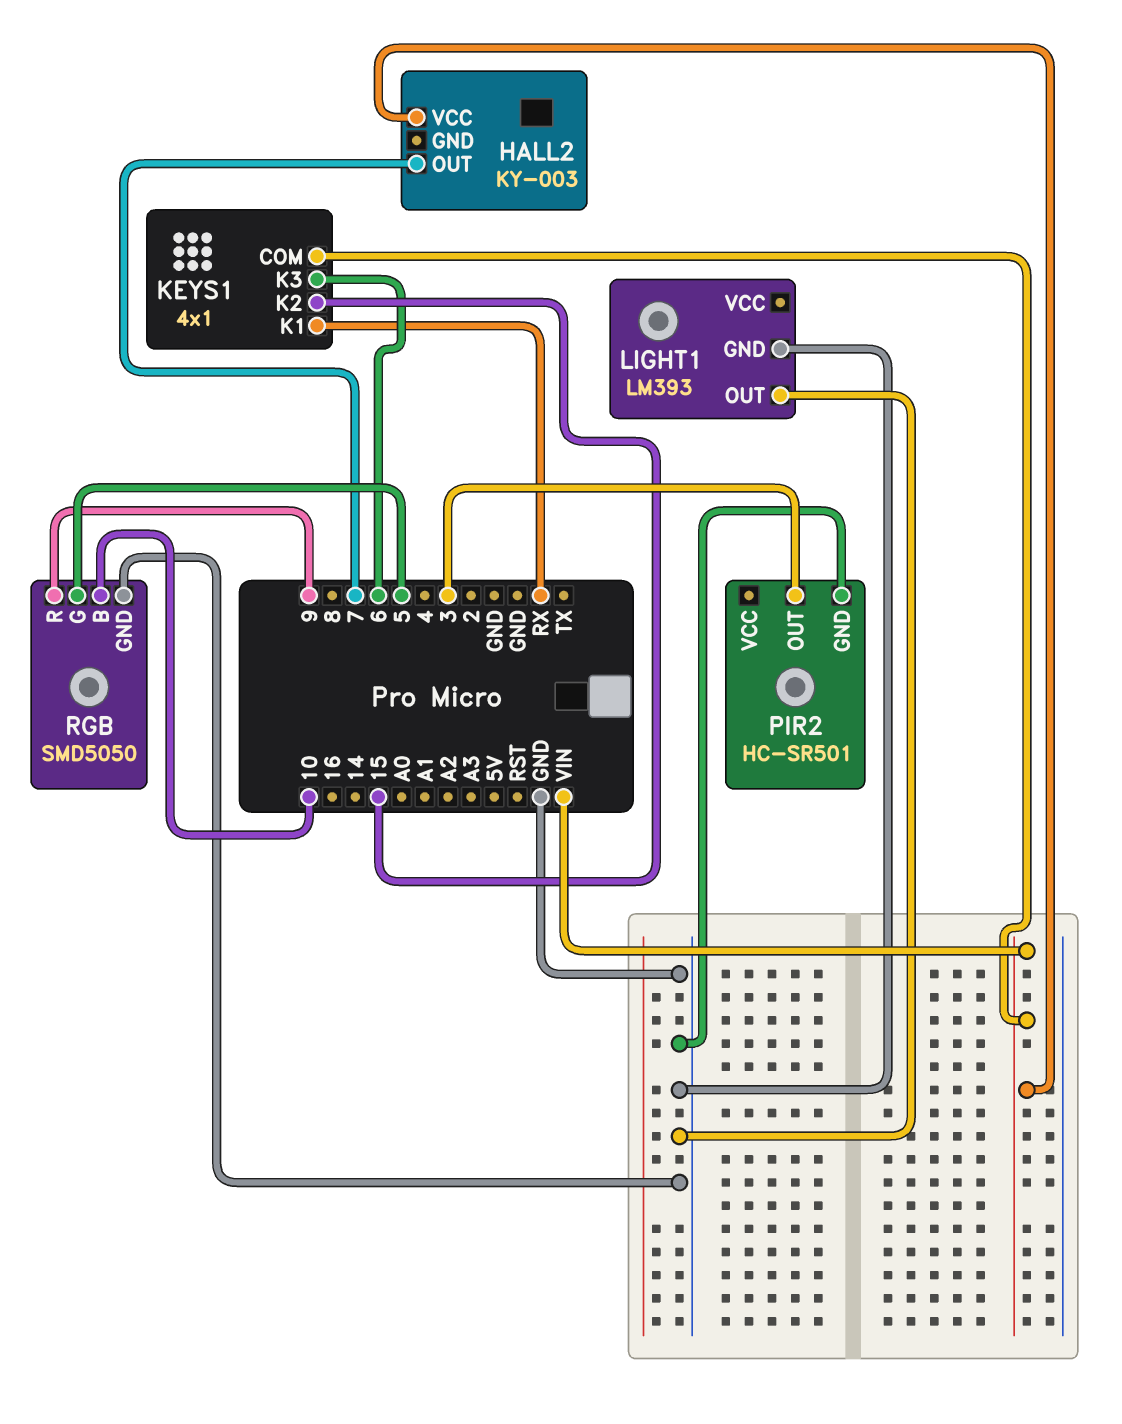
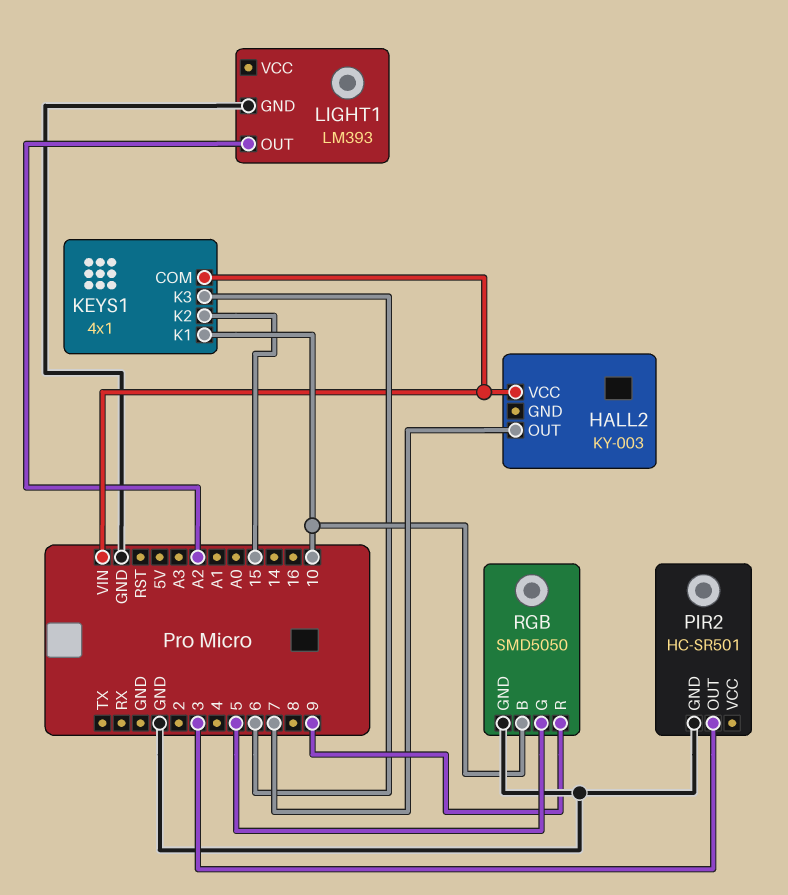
KEYS1 pin K1: RX -> 10
LIGHT1 pin OUT: GND -> A2

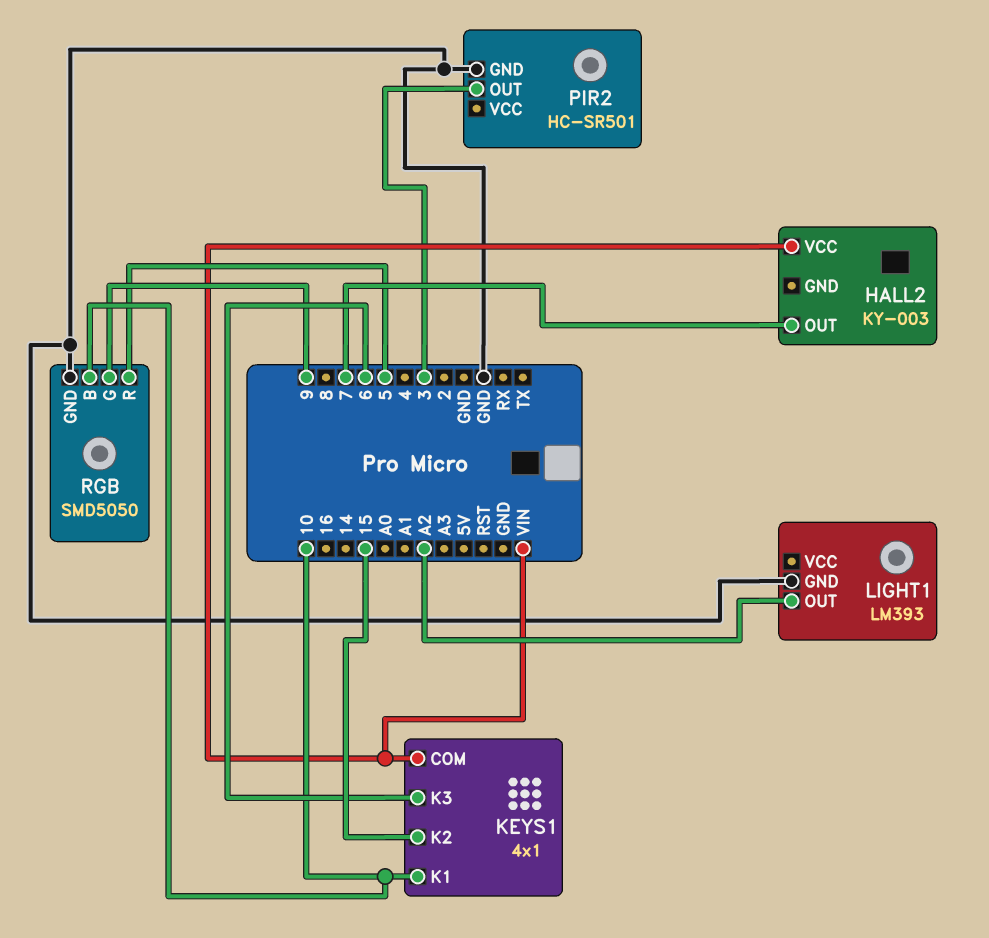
RGB pin G: 5 -> 9
RGB pin R: 9 -> 5

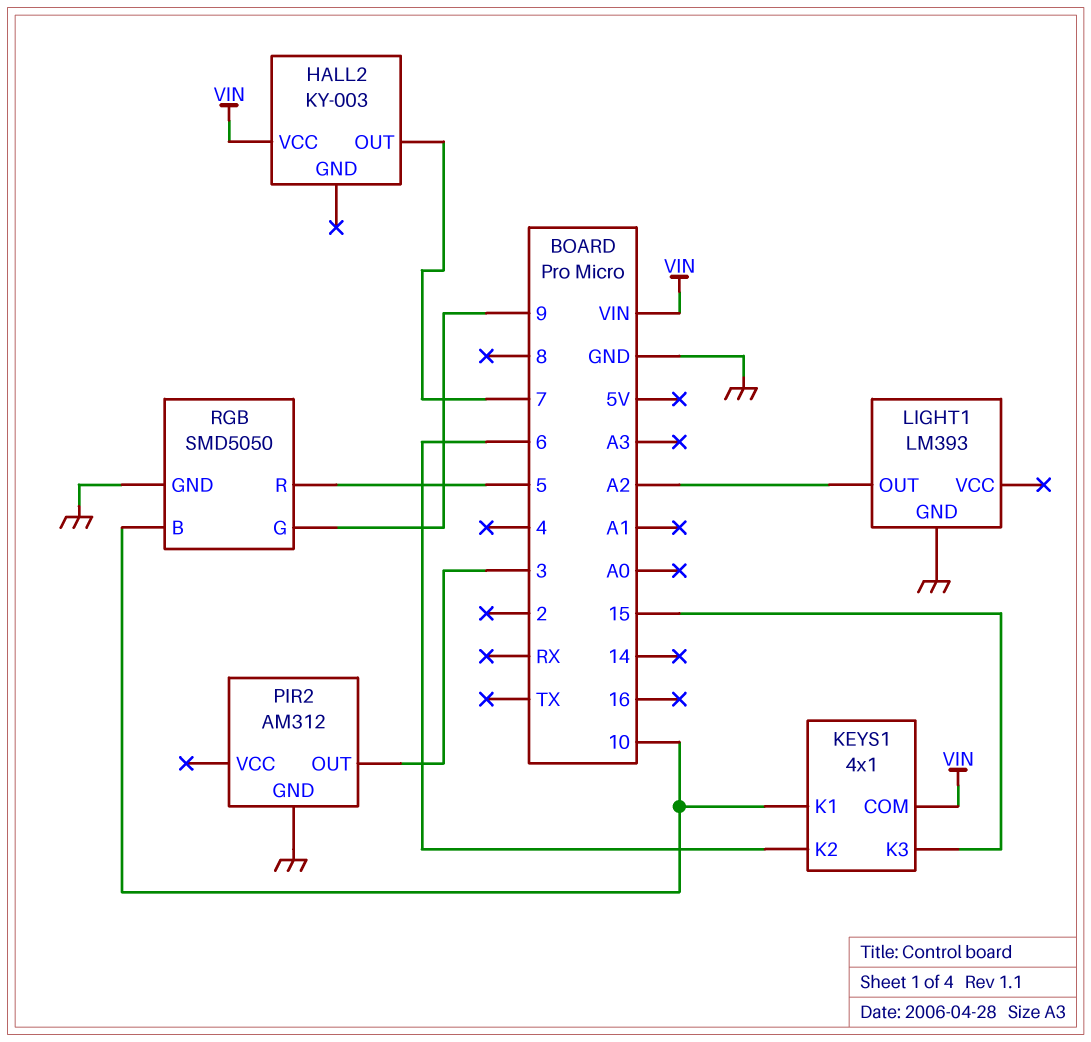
KEYS1 pin K2: 15 -> 6
KEYS1 pin K3: 6 -> 15
PIR2: HC-SR501 -> AM312

